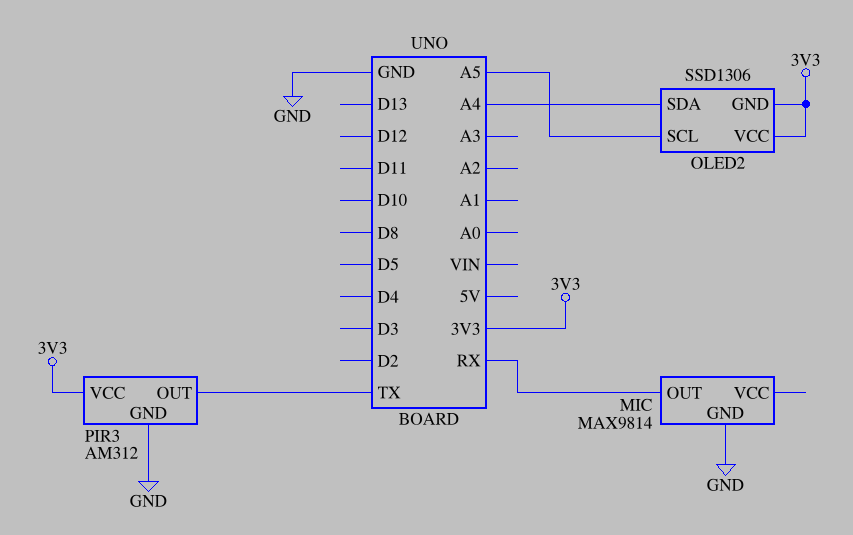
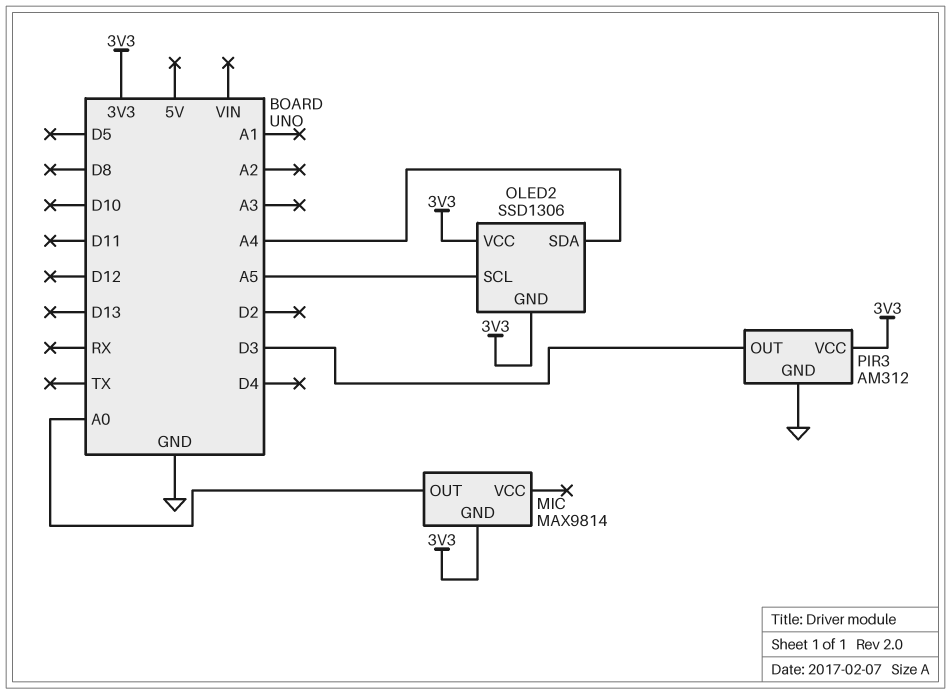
MIC pin GND: GND -> 3V3
MIC pin OUT: RX -> A0
PIR3 pin OUT: TX -> D3

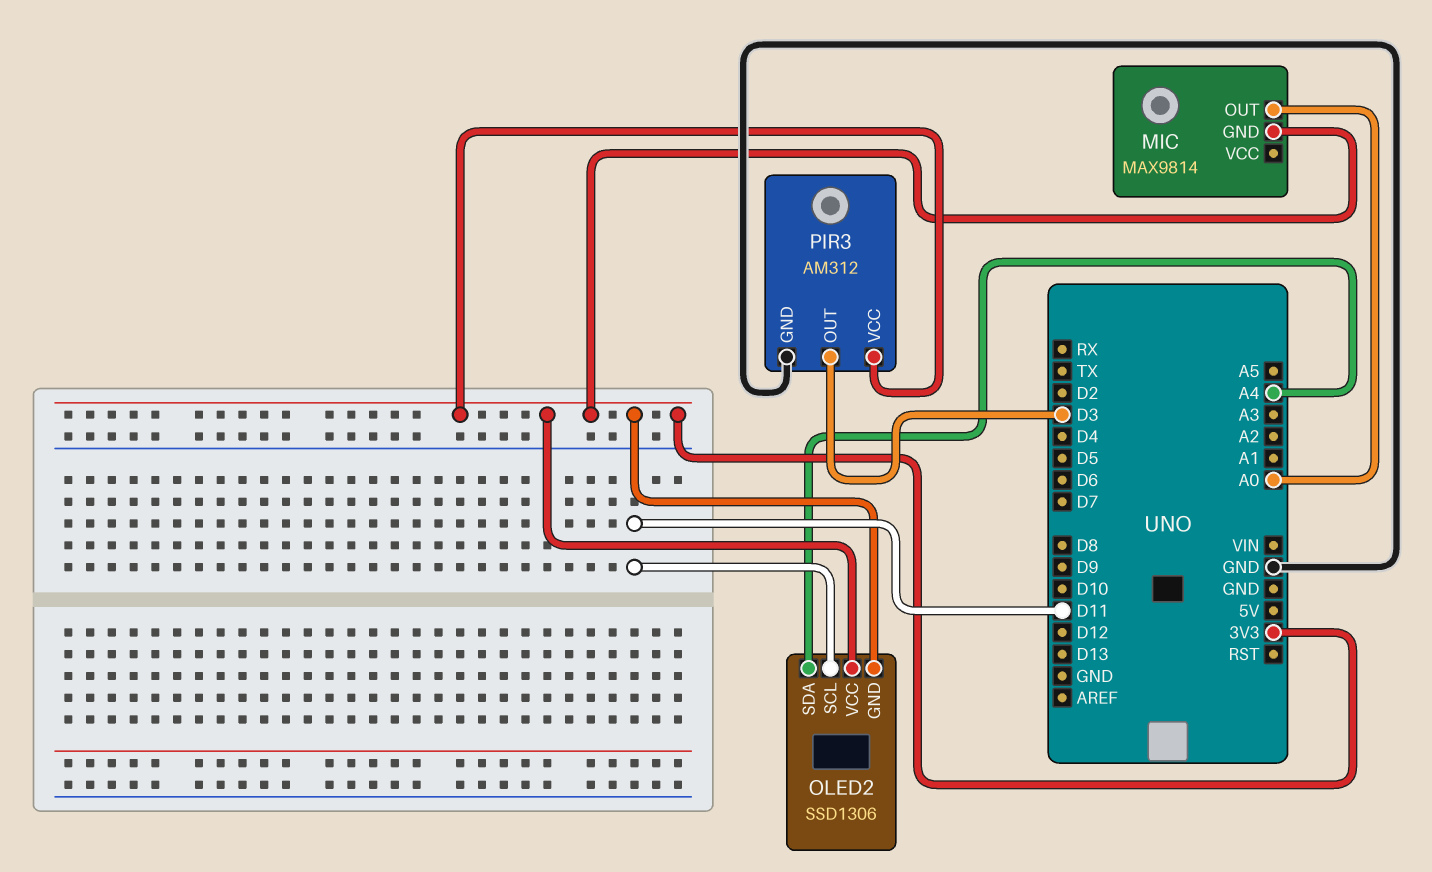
OLED2 pin SCL: A5 -> D11

